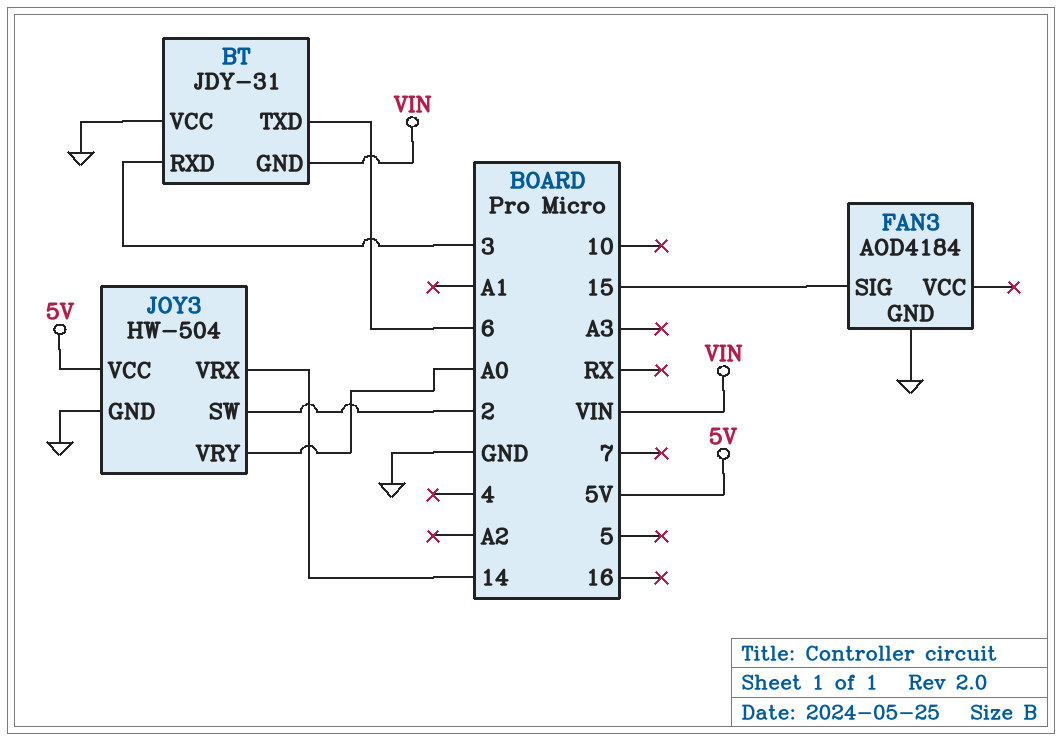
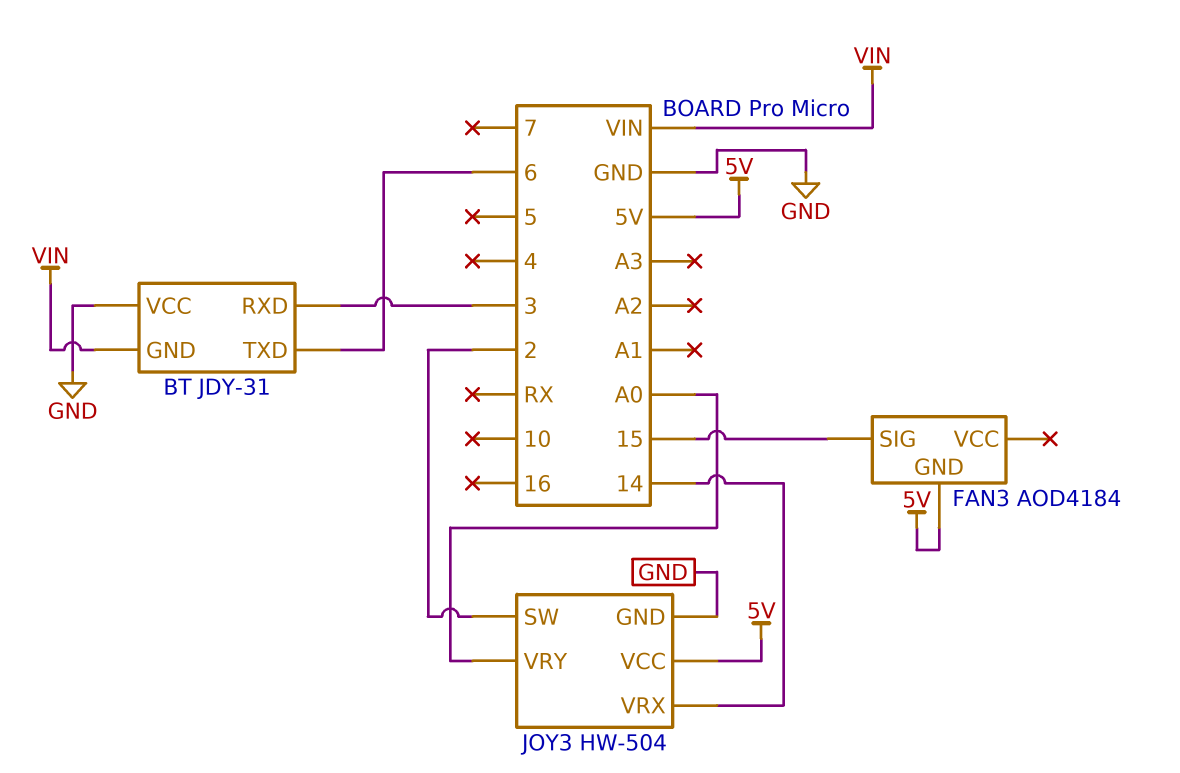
FAN3 pin GND: GND -> 5V

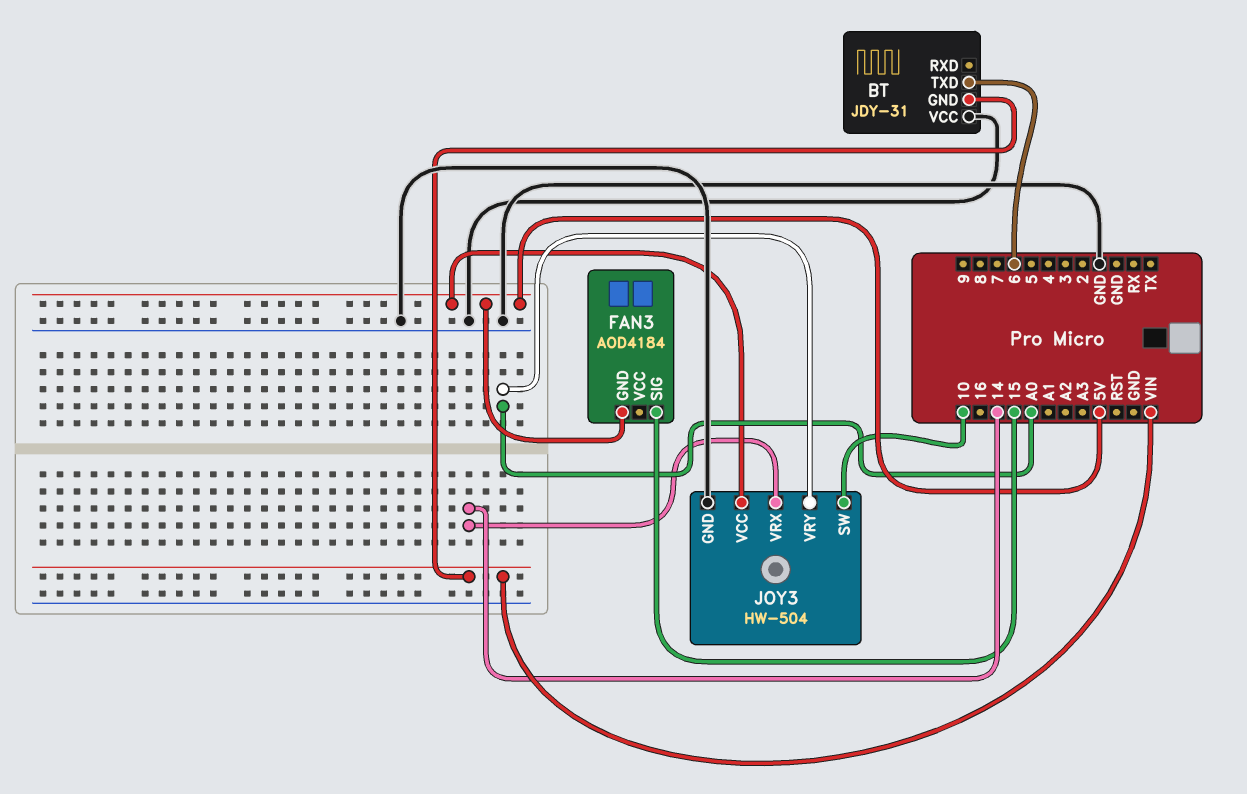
BT pin RXD: 3 -> none
JOY3 pin SW: 2 -> 10

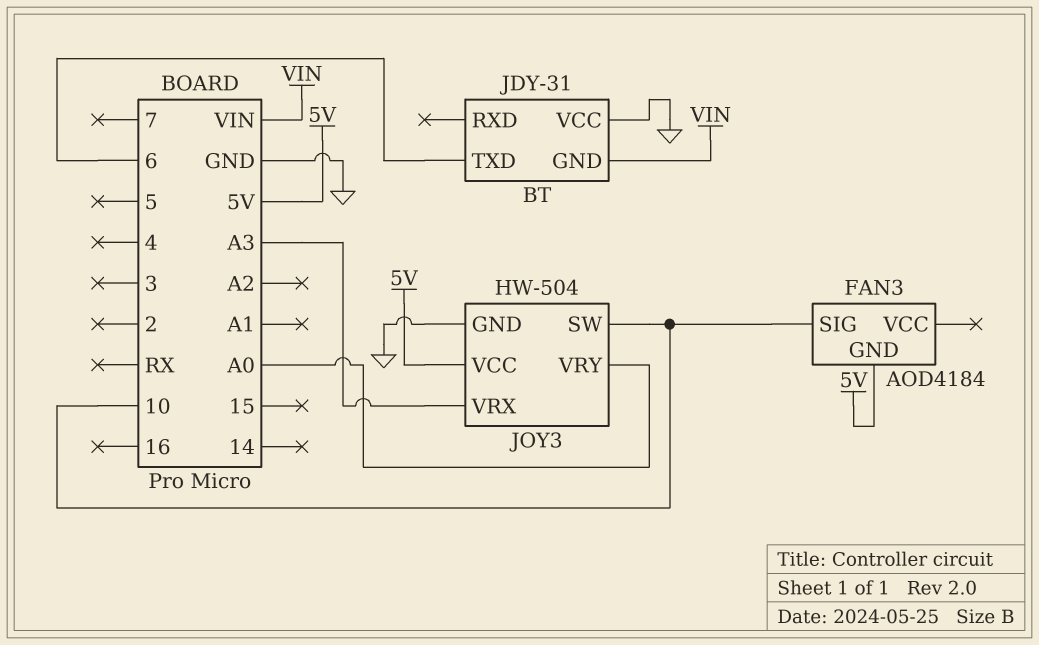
FAN3 pin SIG: 15 -> 10
JOY3 pin VRX: 14 -> A3

